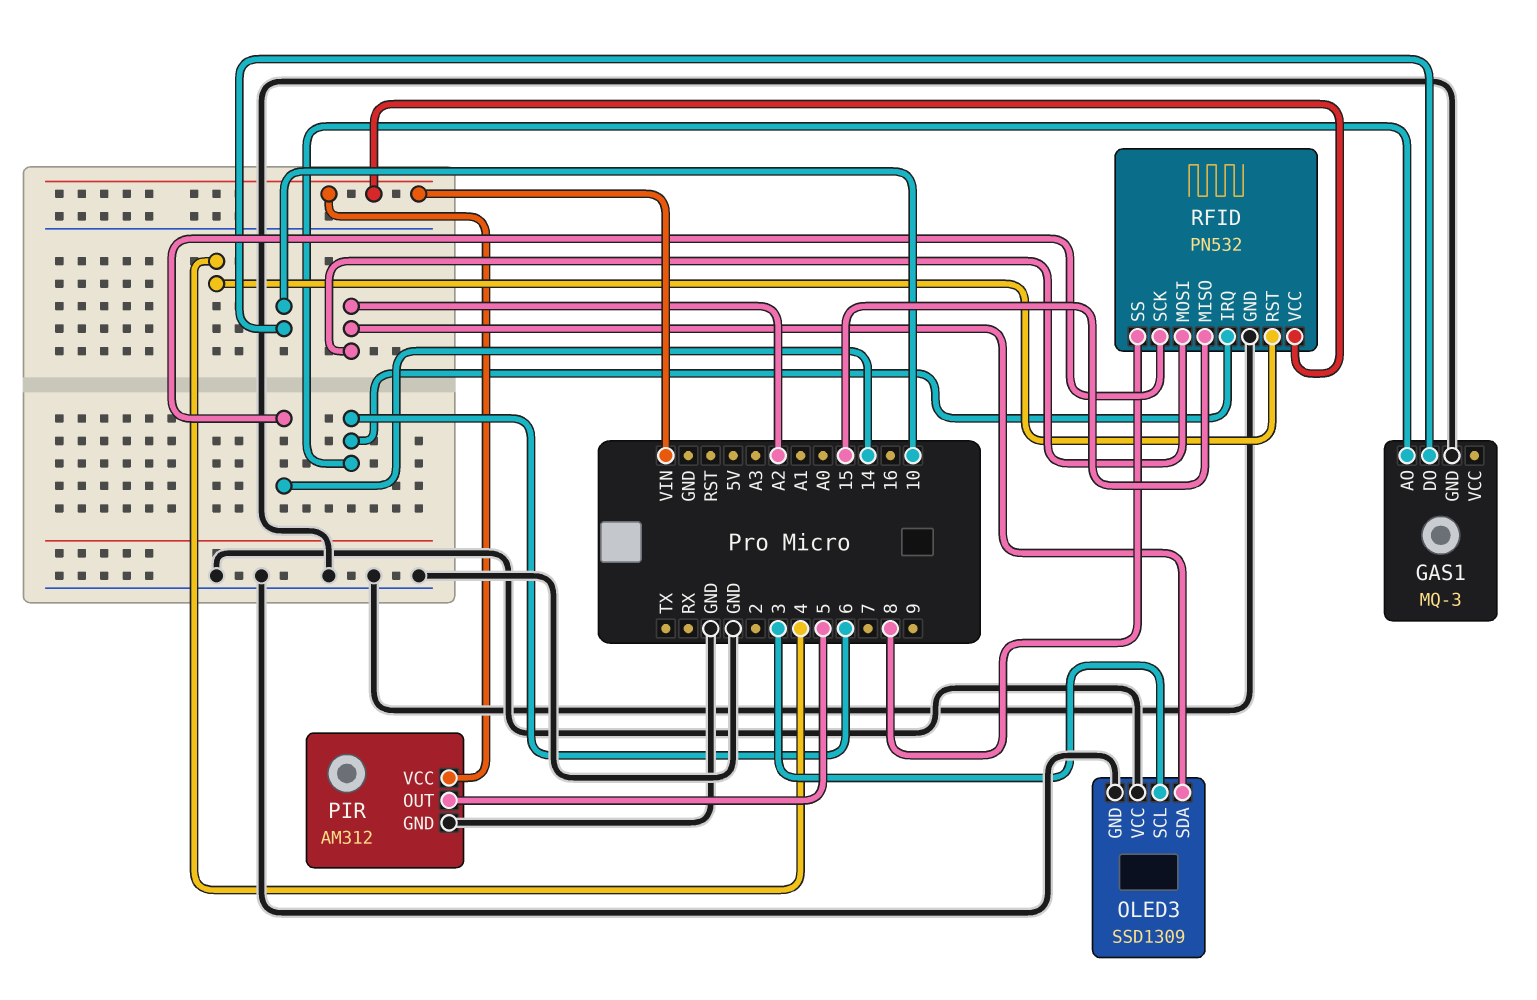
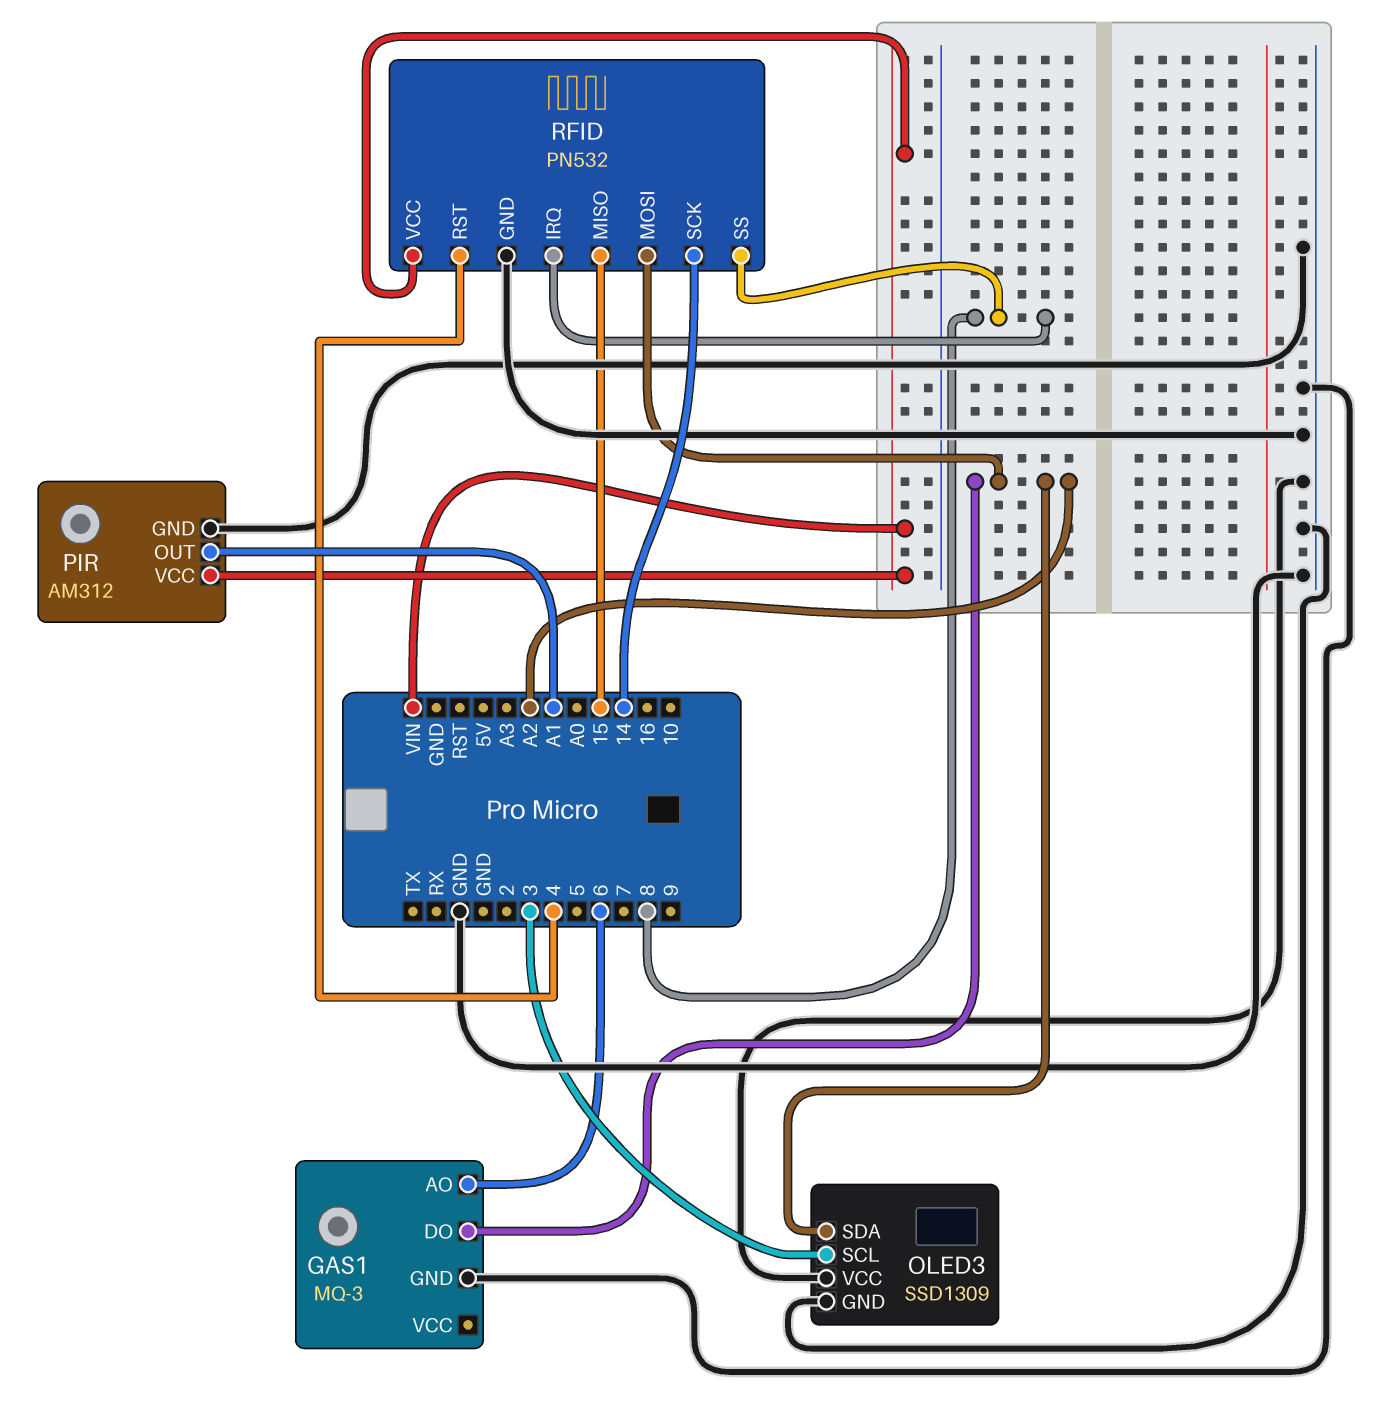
GAS1 pin DO: 10 -> A2
PIR pin OUT: 5 -> A1
RFID pin IRQ: 6 -> 8

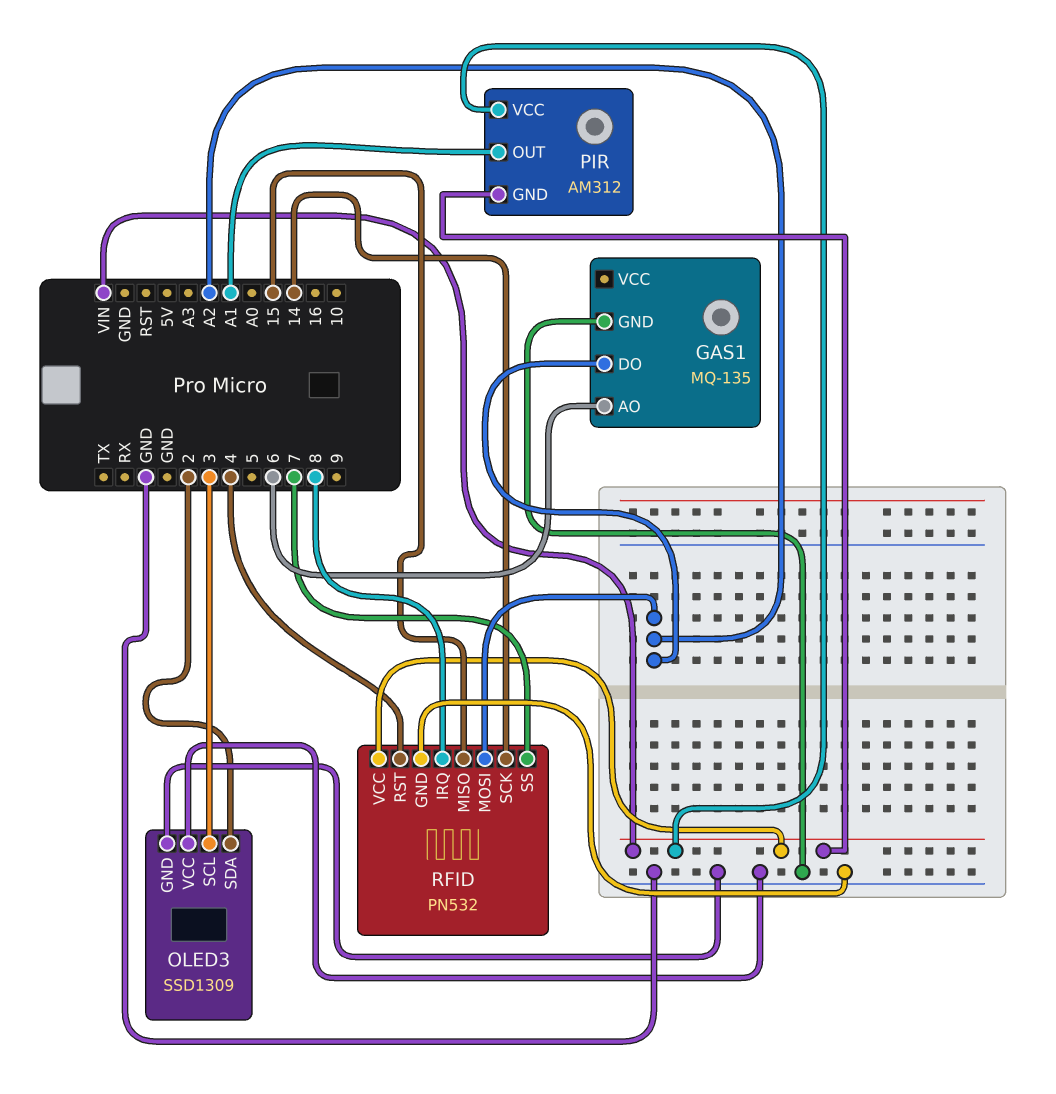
GAS1: MQ-3 -> MQ-135
OLED3 pin SDA: A2 -> 2
PIR pin GND: GND -> VIN
RFID pin SS: 8 -> 7

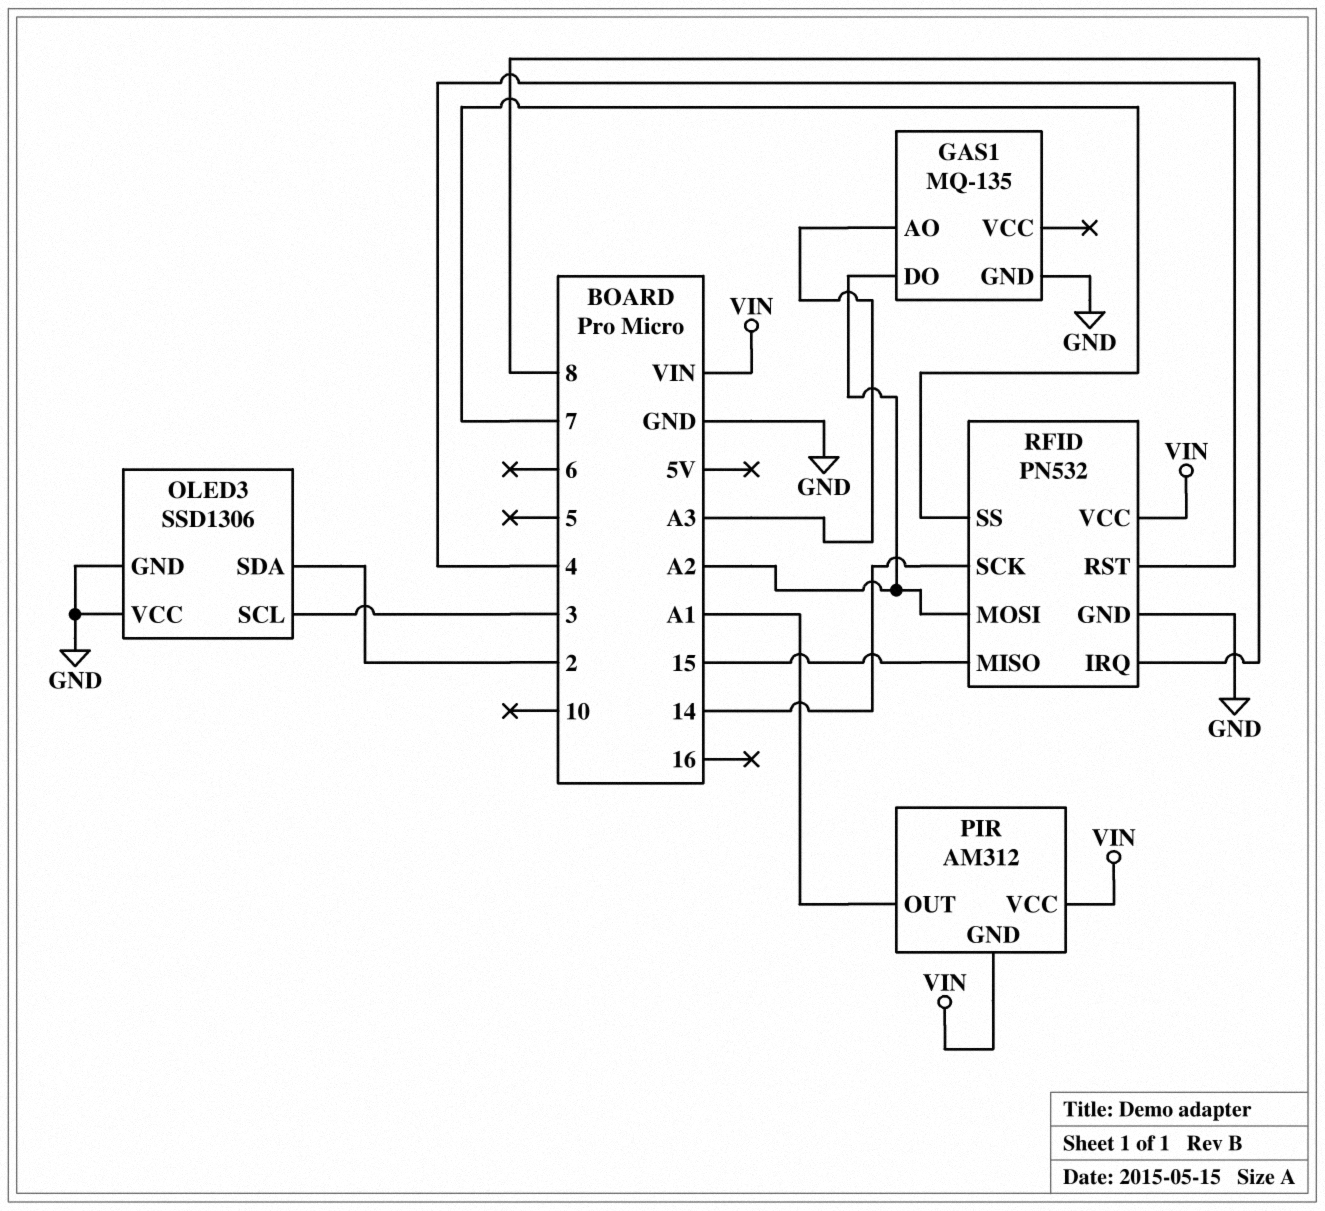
GAS1 pin AO: 6 -> A3
OLED3: SSD1309 -> SSD1306

